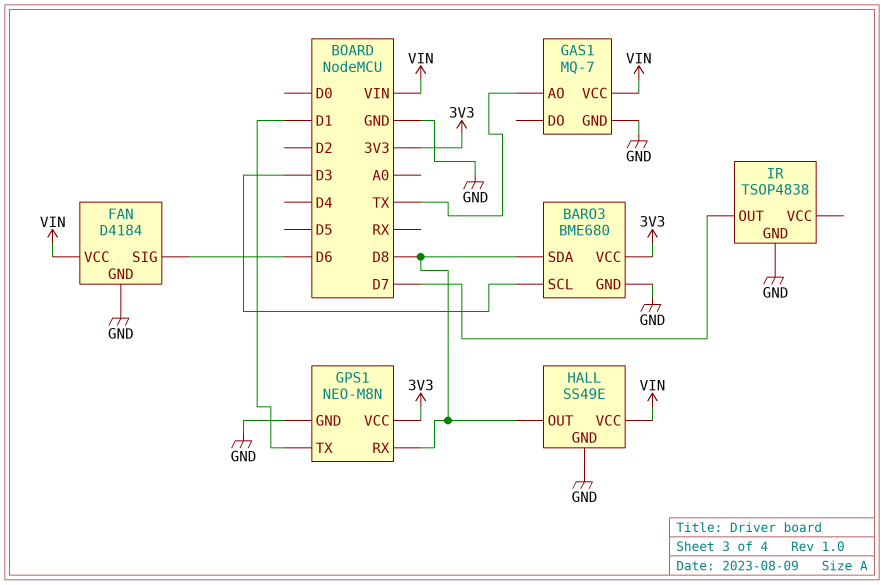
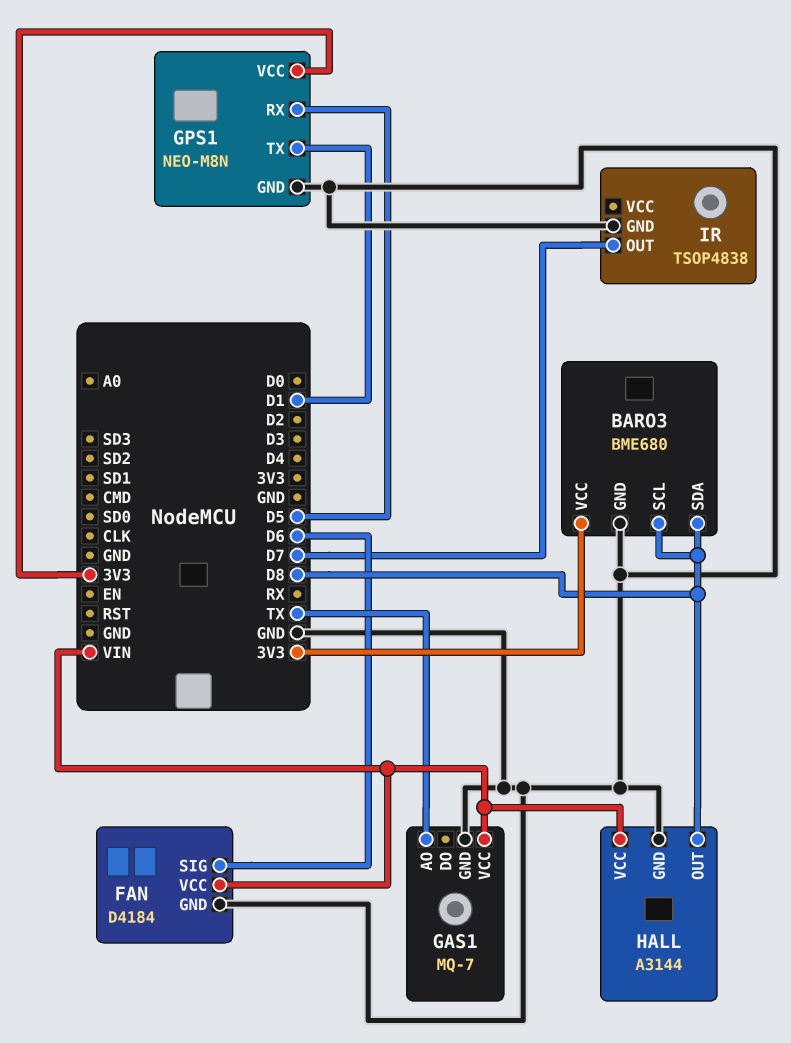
BARO3 pin SCL: D3 -> D8
GPS1 pin RX: D8 -> D5
HALL: SS49E -> A3144

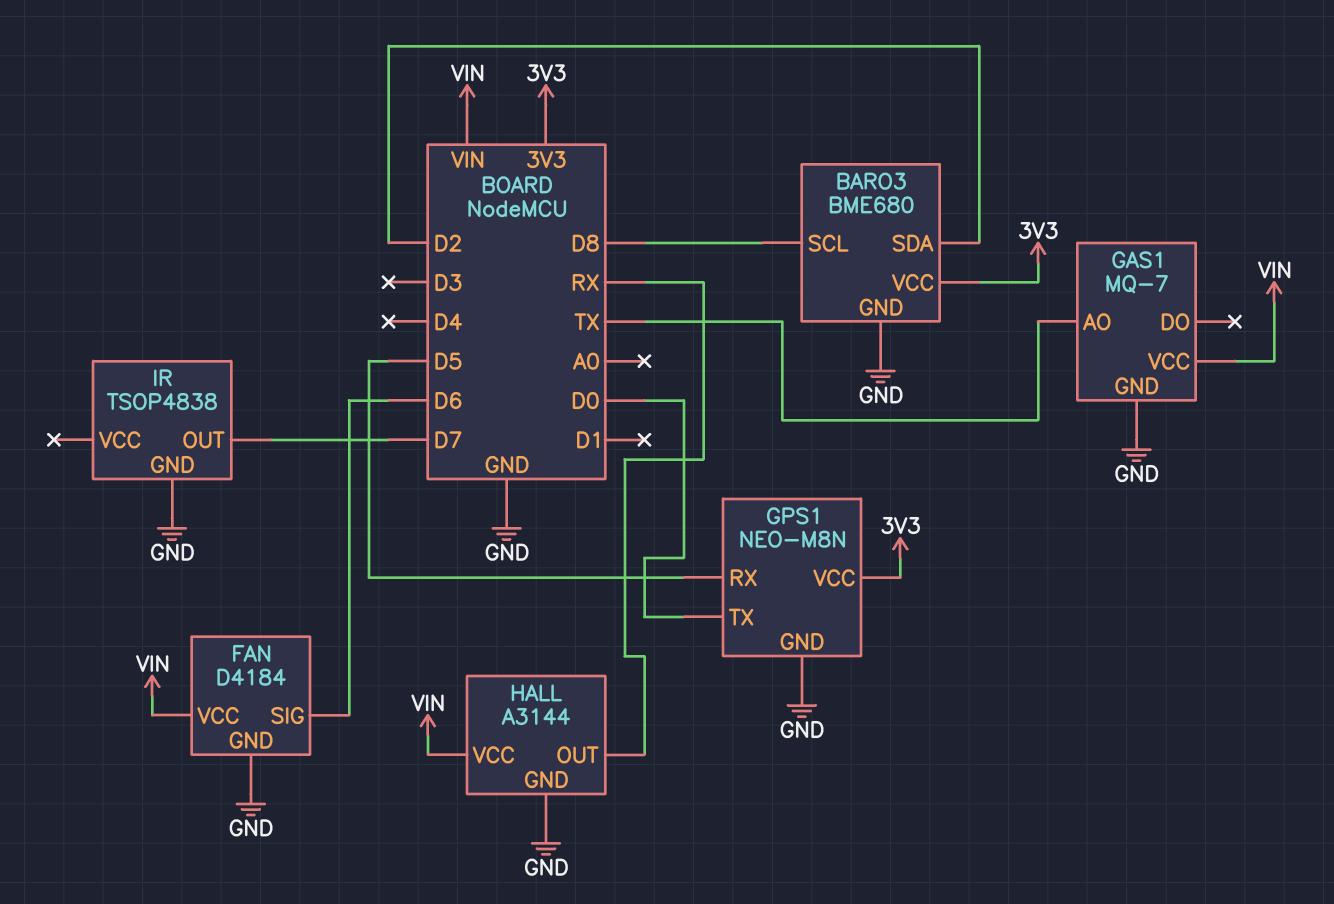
BARO3 pin SDA: D8 -> D2
GPS1 pin TX: D1 -> D0
HALL pin OUT: D8 -> RX

